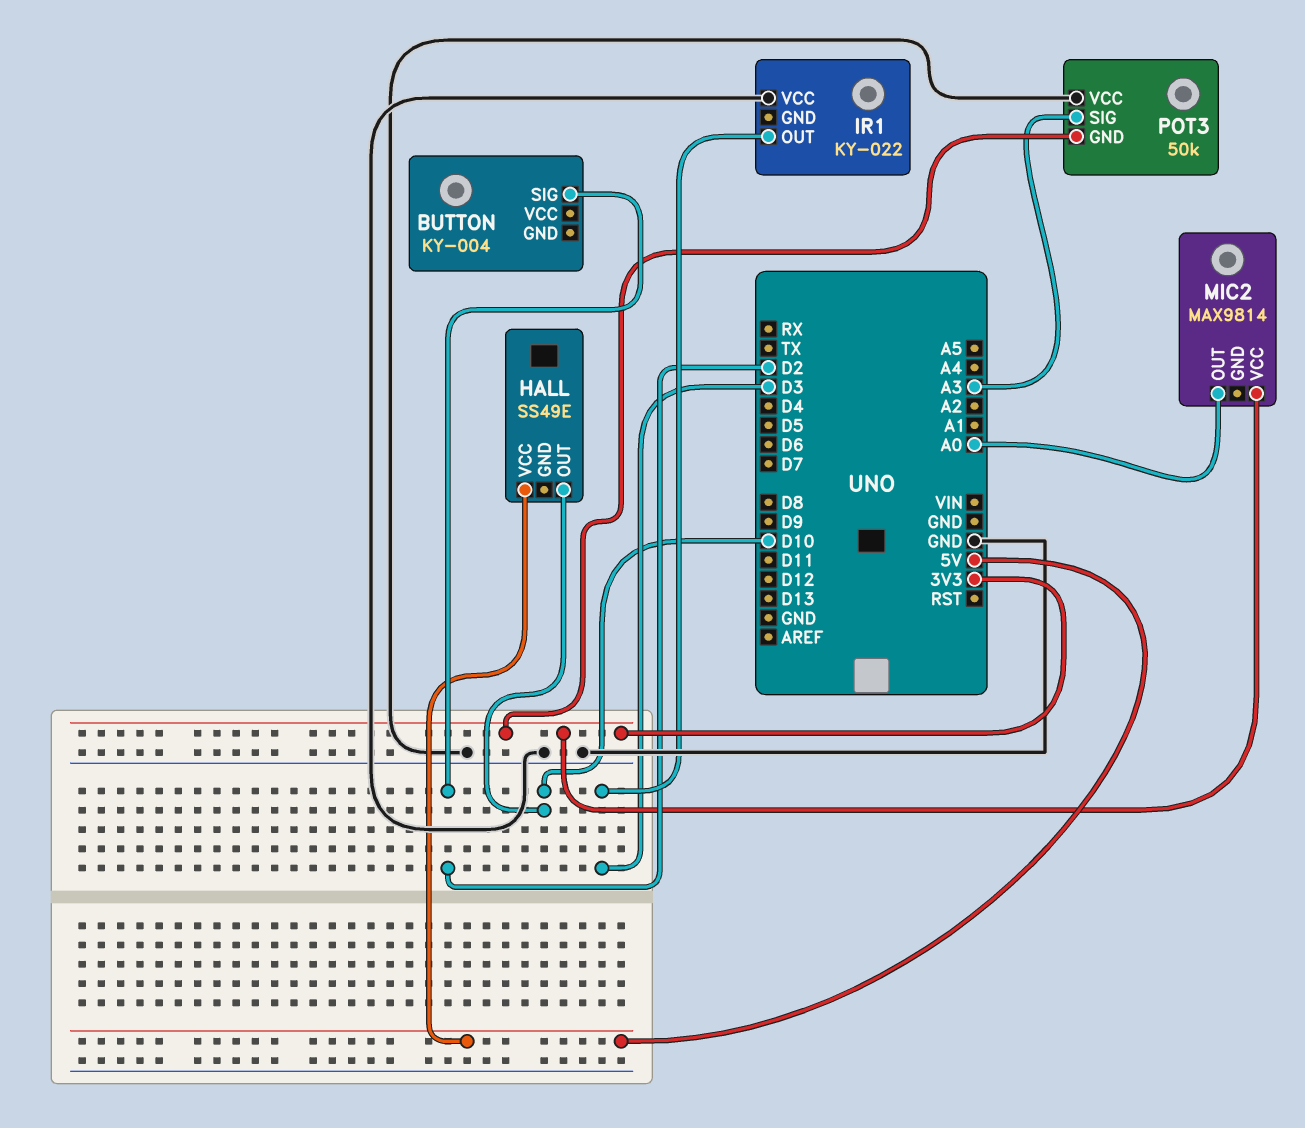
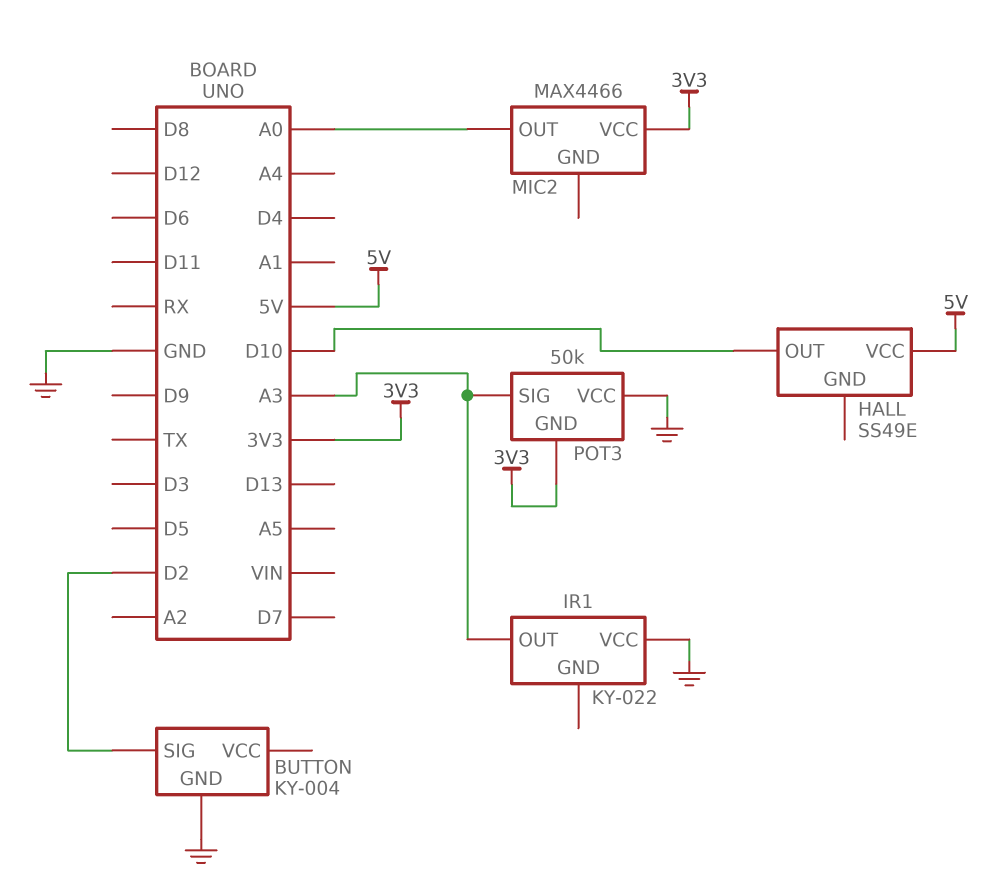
BUTTON pin GND: none -> GND
IR1 pin OUT: D3 -> A3
MIC2: MAX9814 -> MAX4466

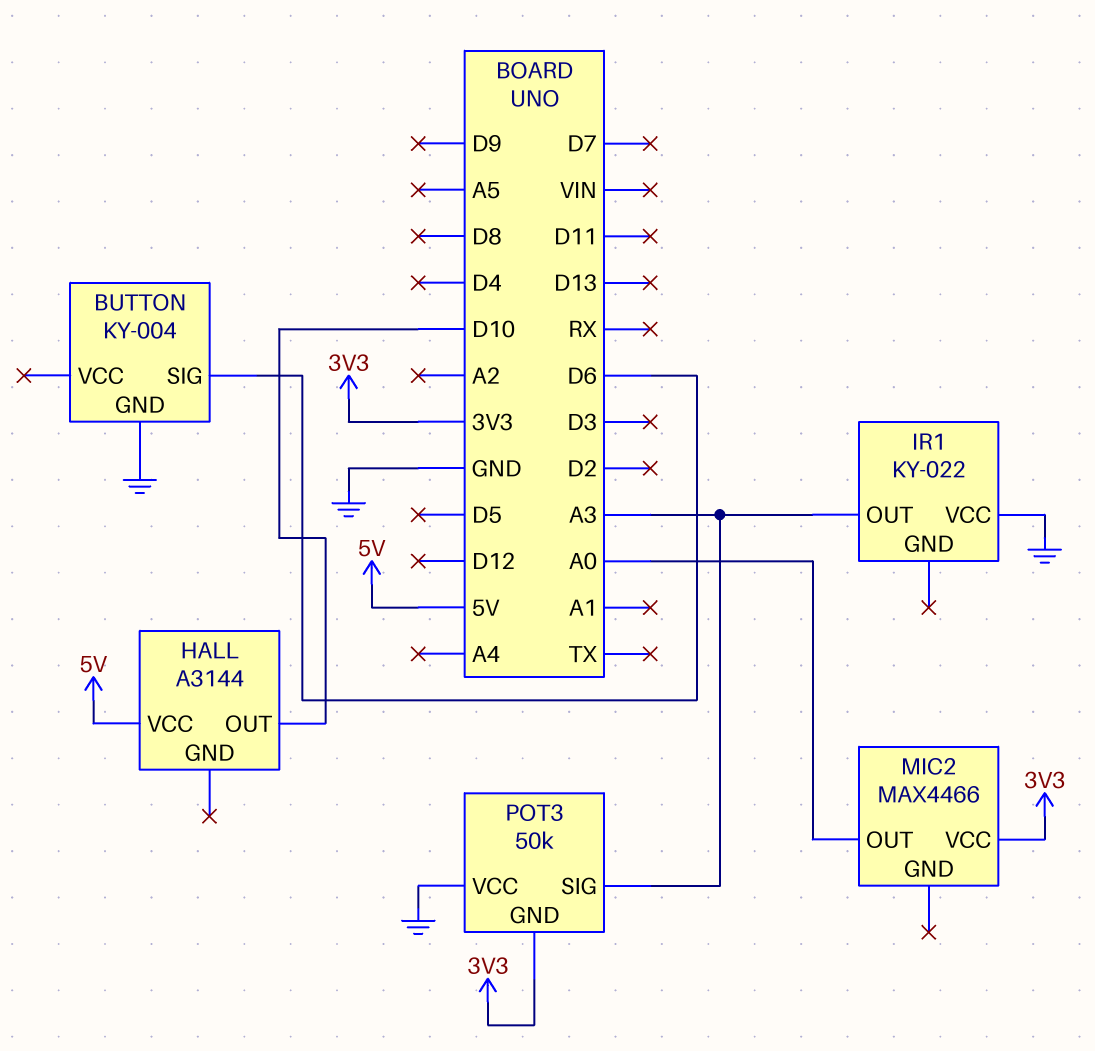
BUTTON pin SIG: D2 -> D6
HALL: SS49E -> A3144

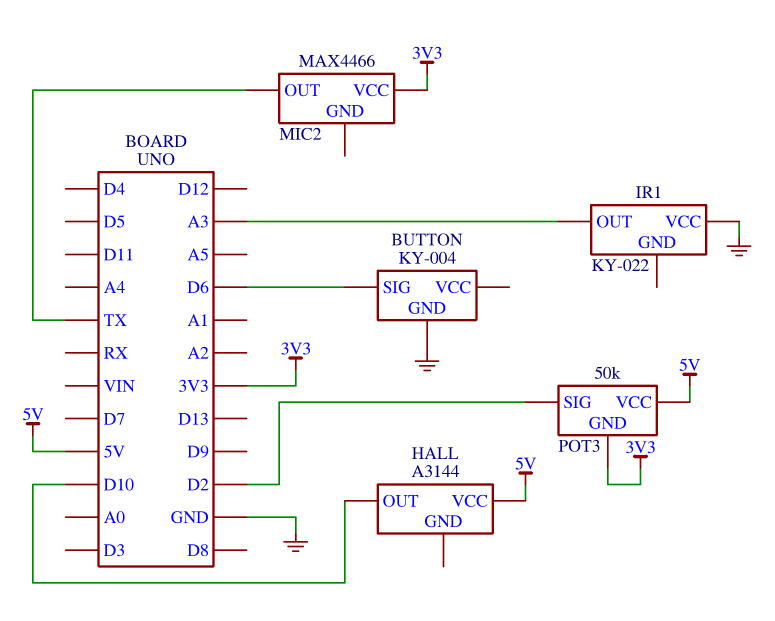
MIC2 pin OUT: A0 -> TX
POT3 pin SIG: A3 -> D2
POT3 pin VCC: GND -> 5V

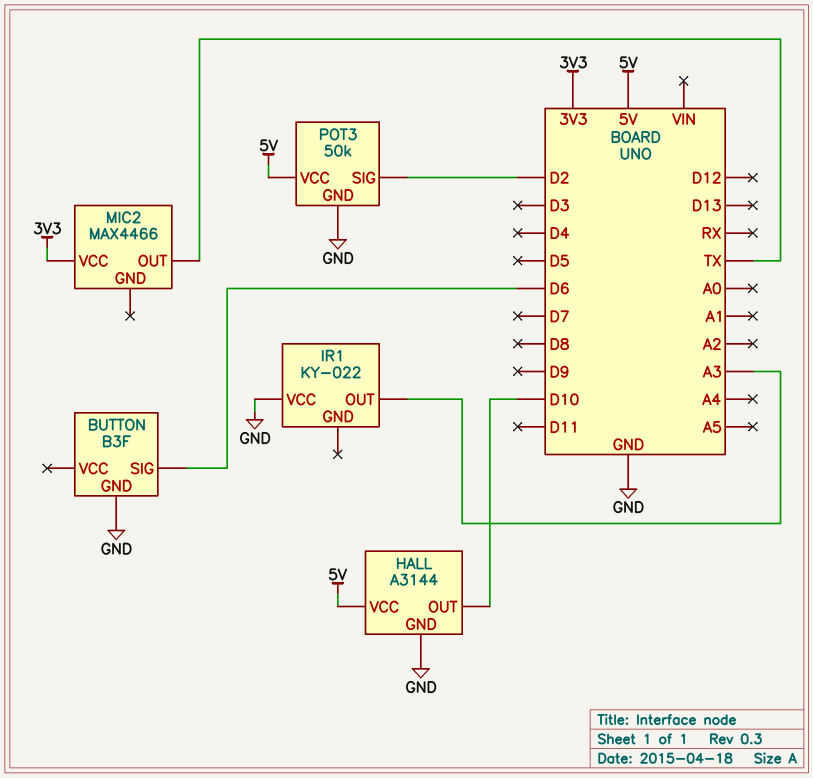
BUTTON: KY-004 -> B3F
HALL pin GND: none -> GND
POT3 pin GND: 3V3 -> GND

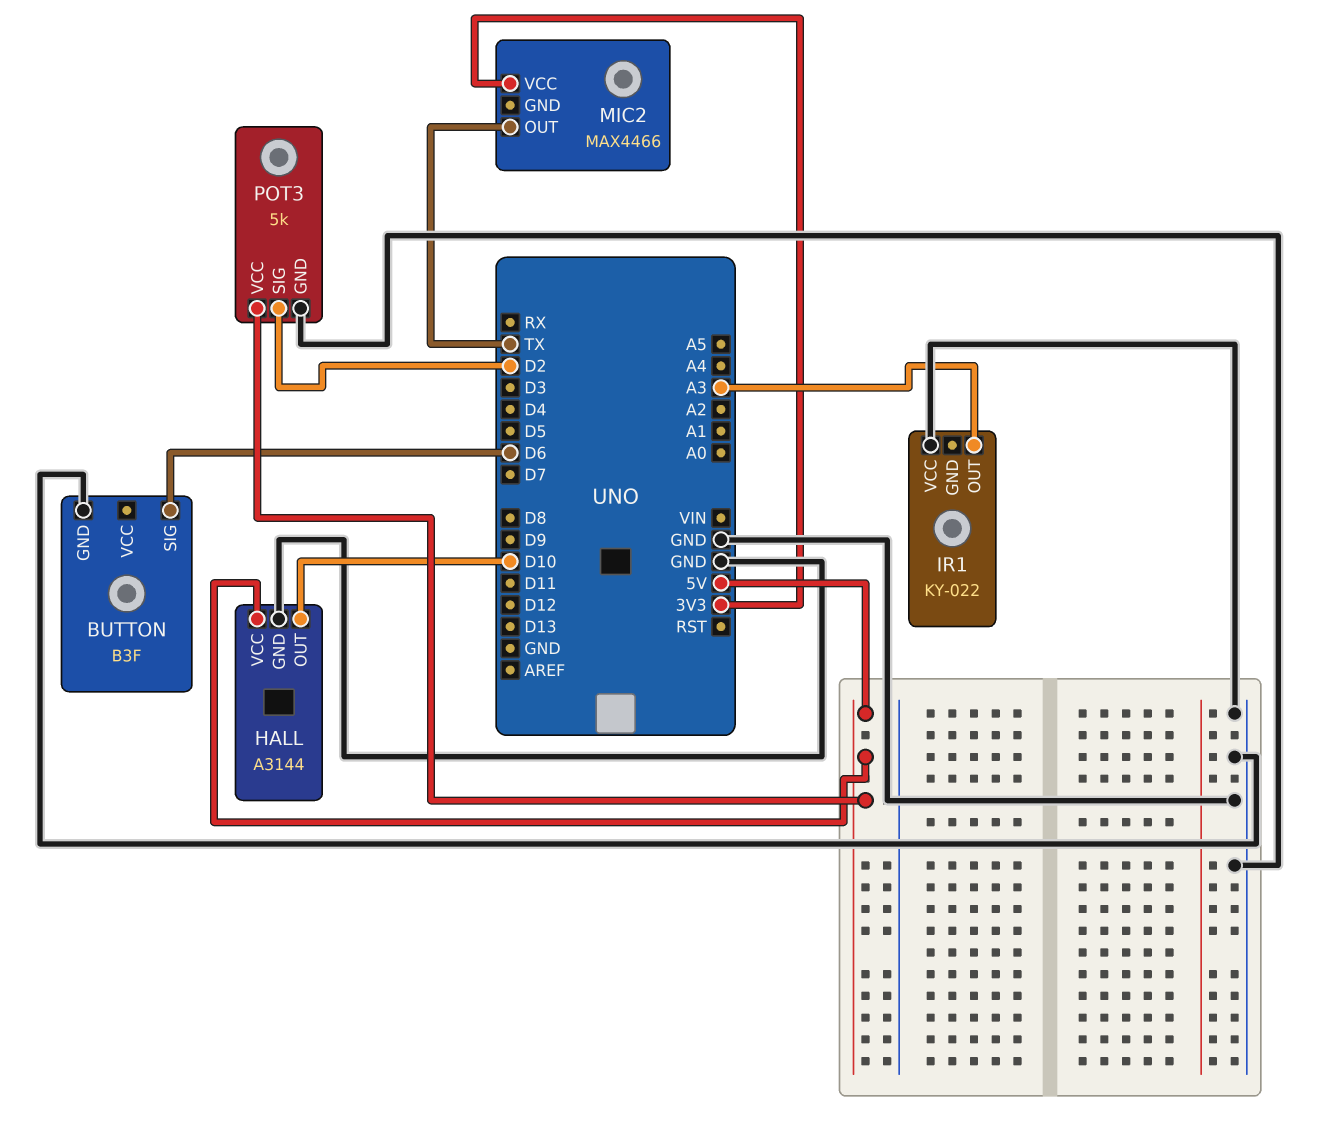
POT3: 50k -> 5k

